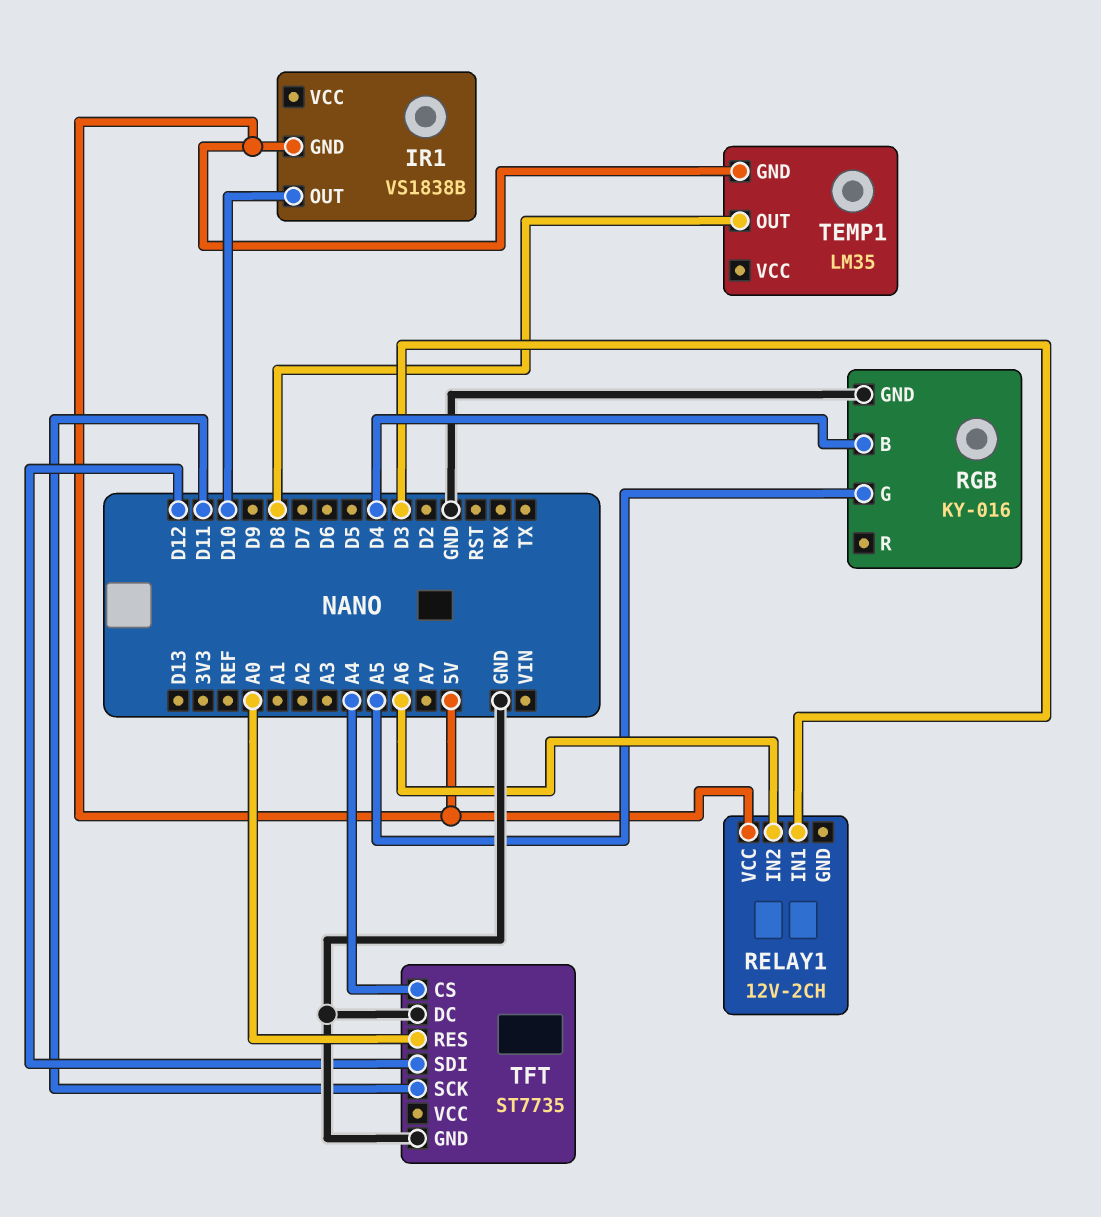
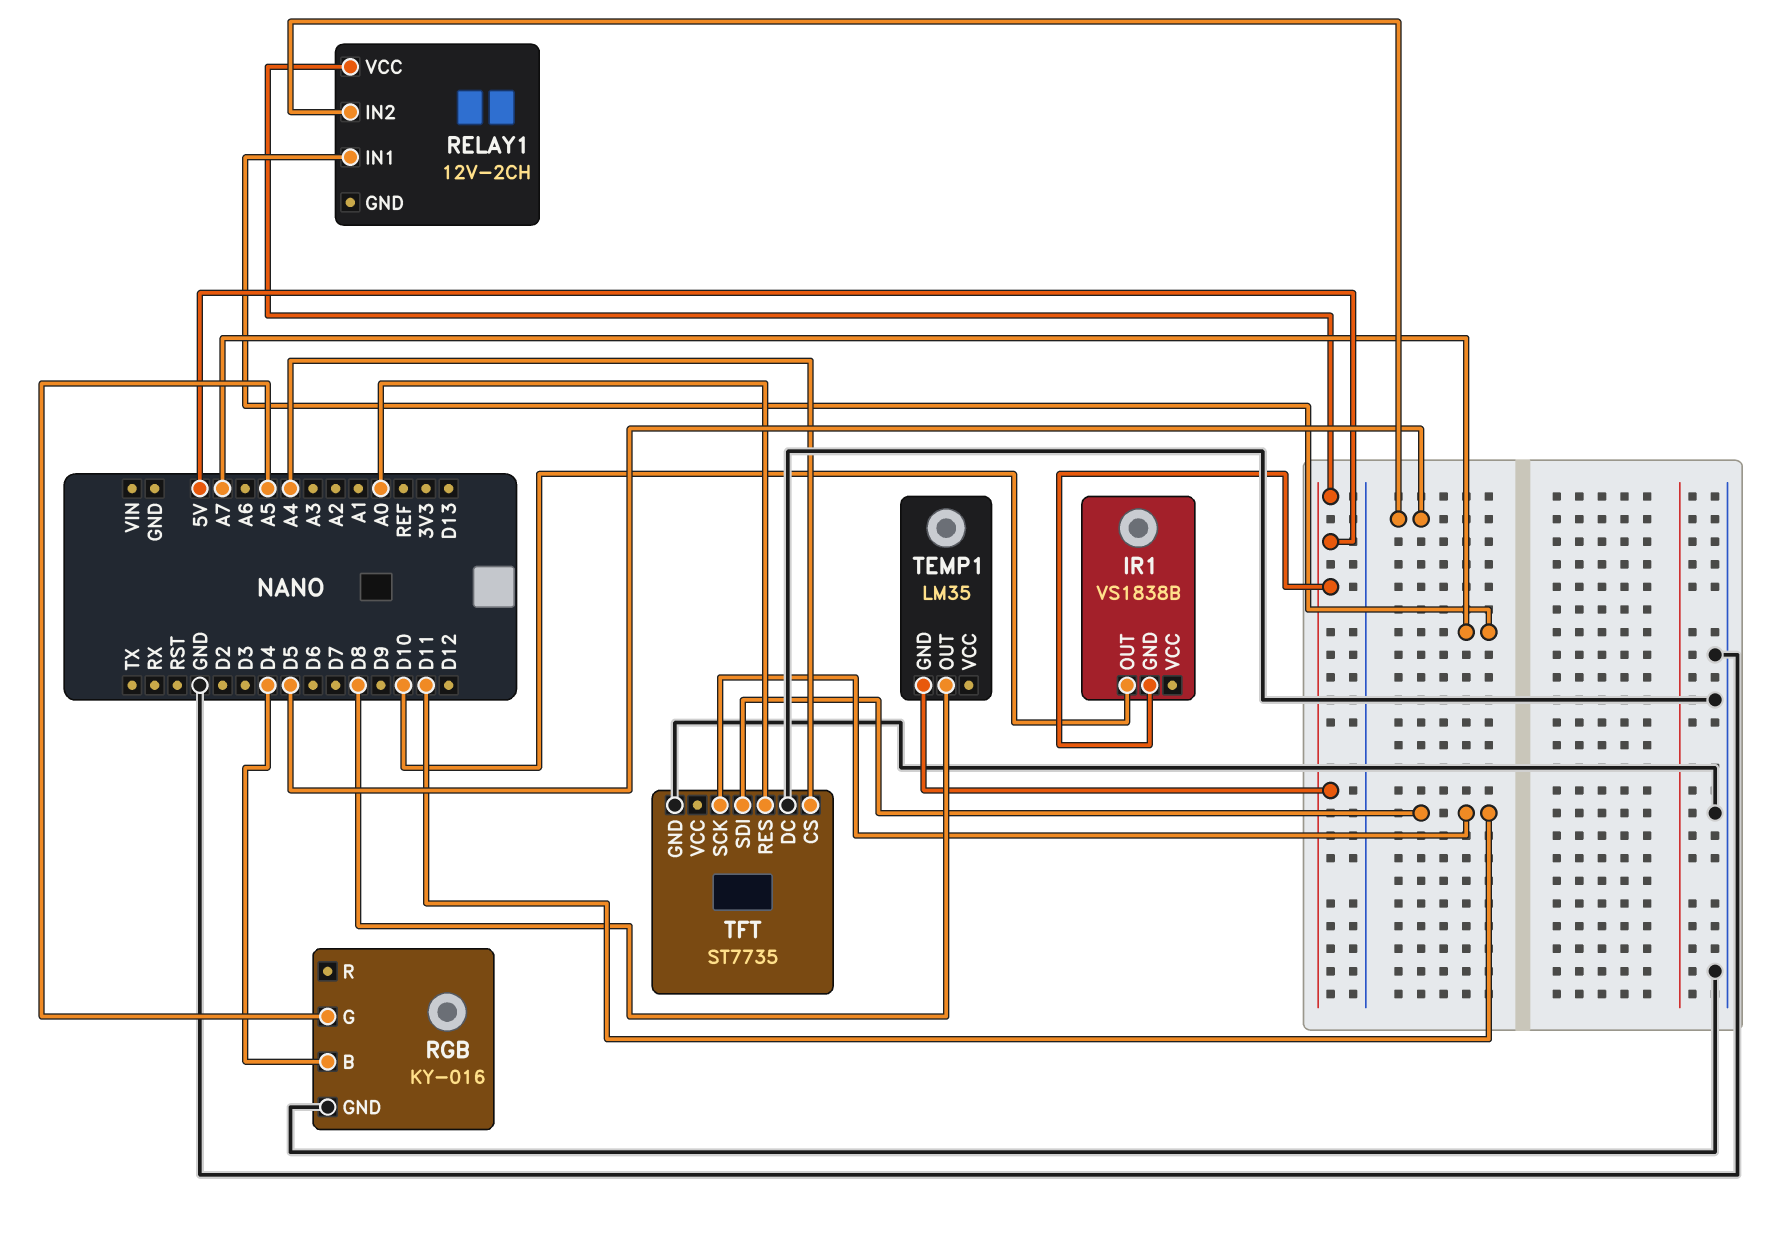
RELAY1 pin IN1: D3 -> A7
RELAY1 pin IN2: A6 -> D5
TFT pin SDI: D12 -> D11

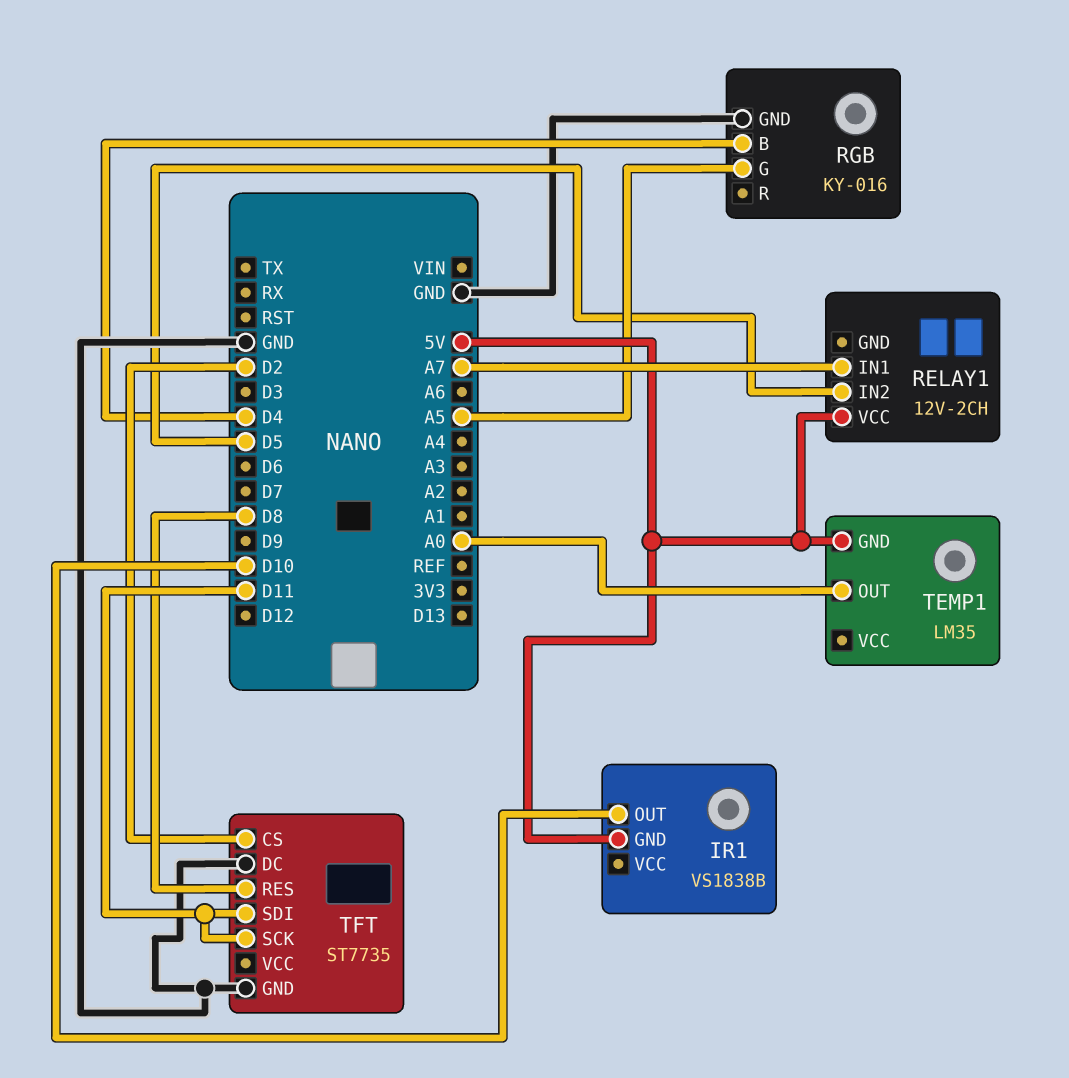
TEMP1 pin OUT: D8 -> A0
TFT pin CS: A4 -> D2
TFT pin RES: A0 -> D8

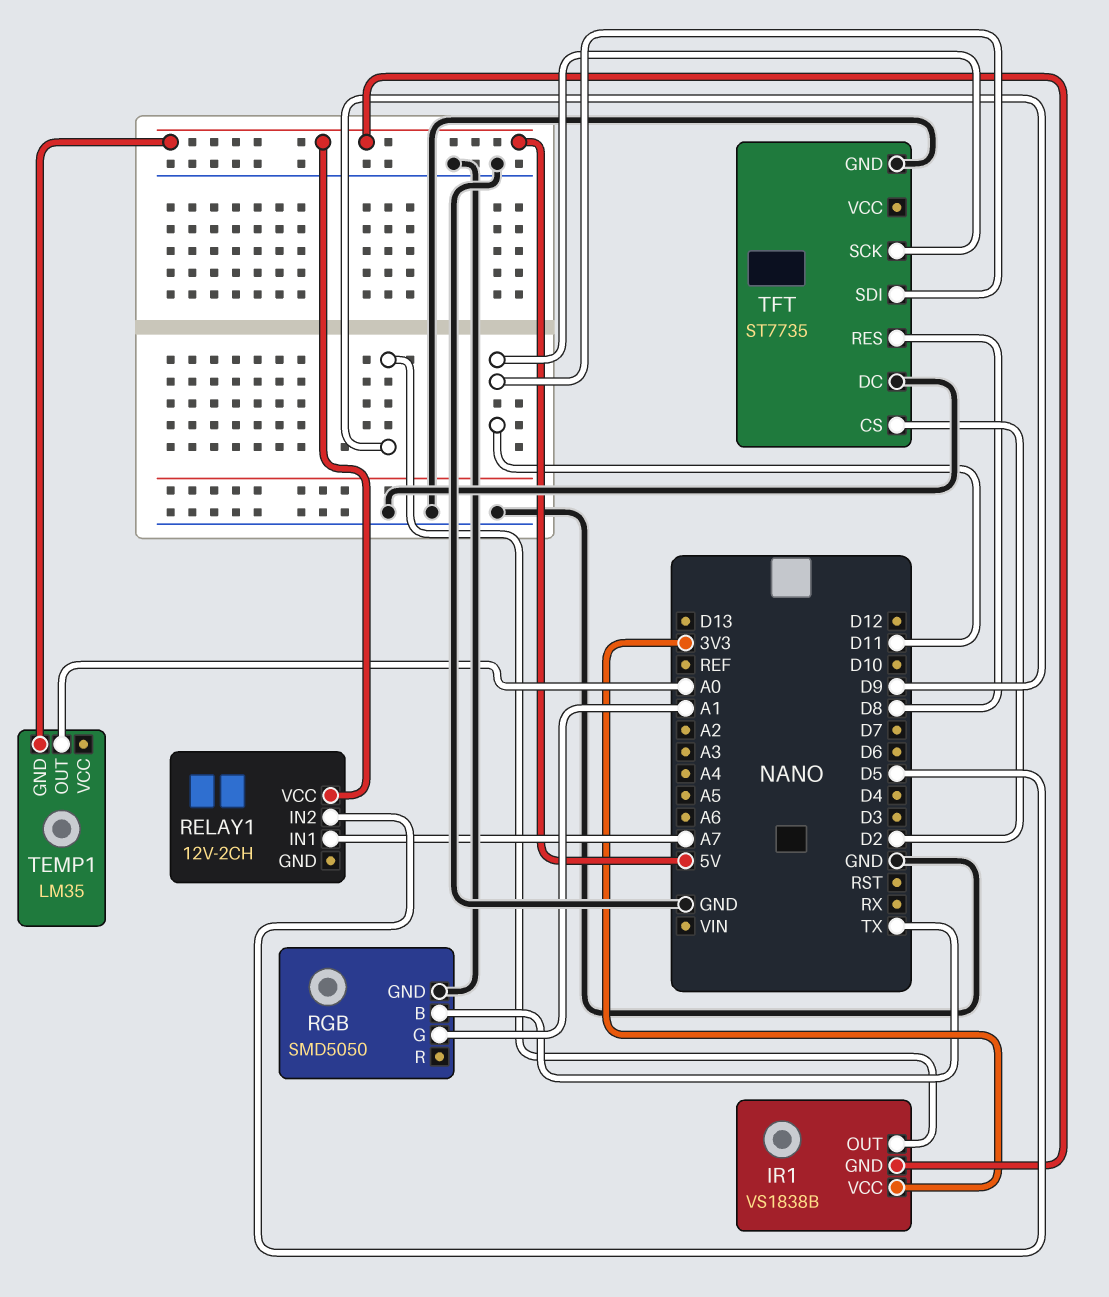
IR1 pin OUT: D10 -> D9
IR1 pin VCC: none -> 3V3
RGB: KY-016 -> SMD5050
RGB pin B: D4 -> TX
RGB pin G: A5 -> A1

